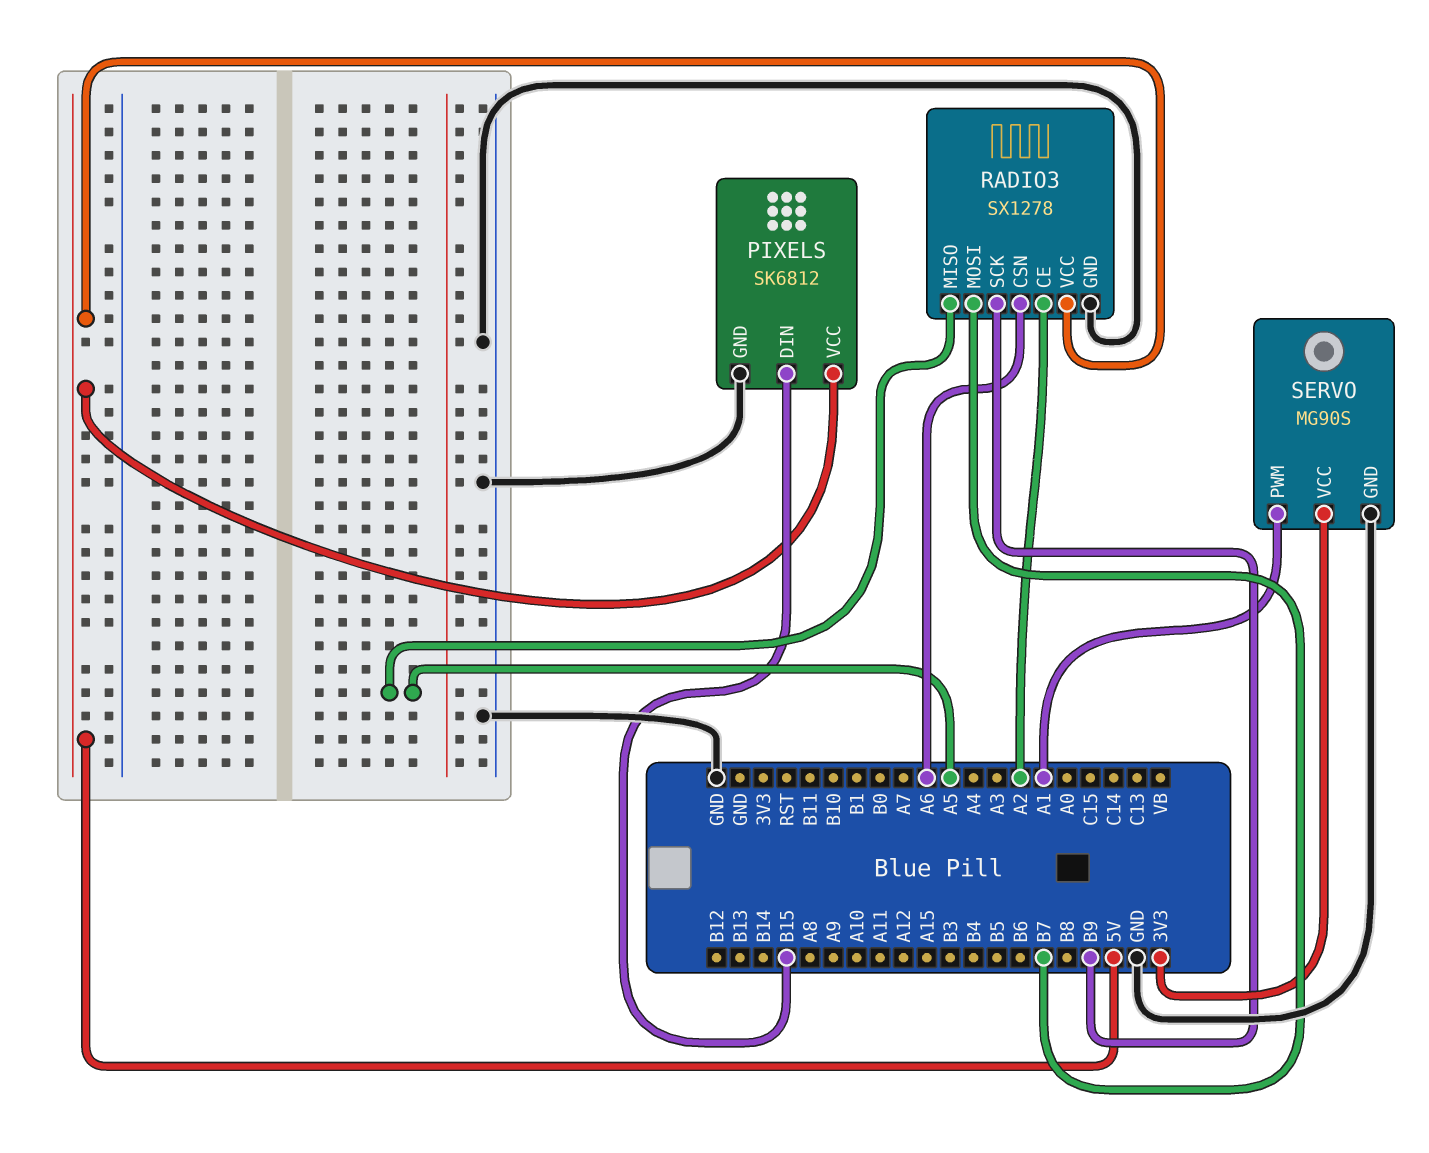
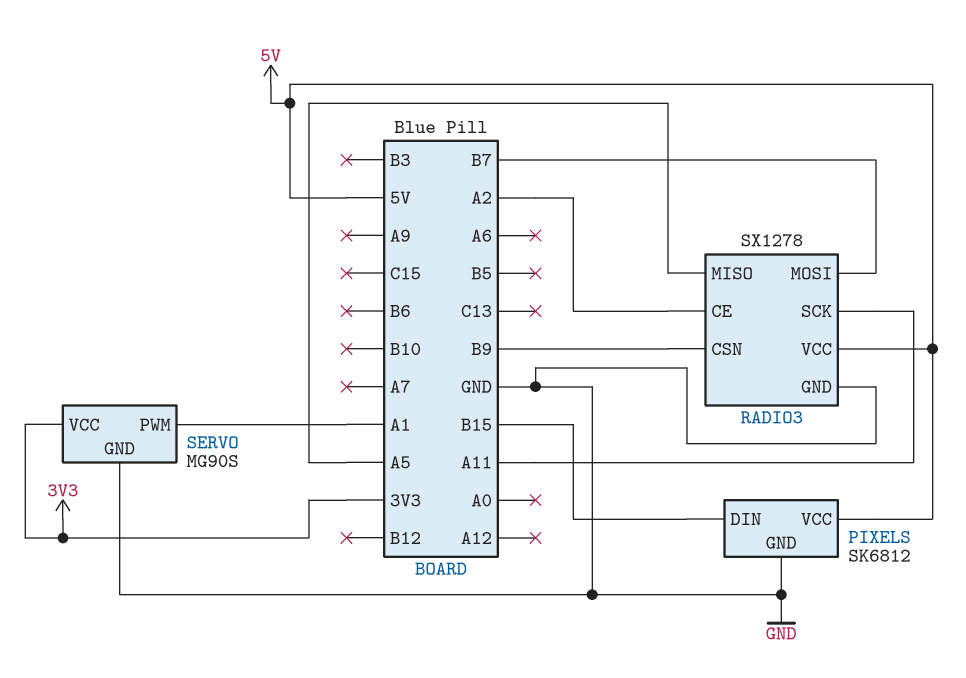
RADIO3 pin CSN: A6 -> B9
RADIO3 pin SCK: B9 -> A11

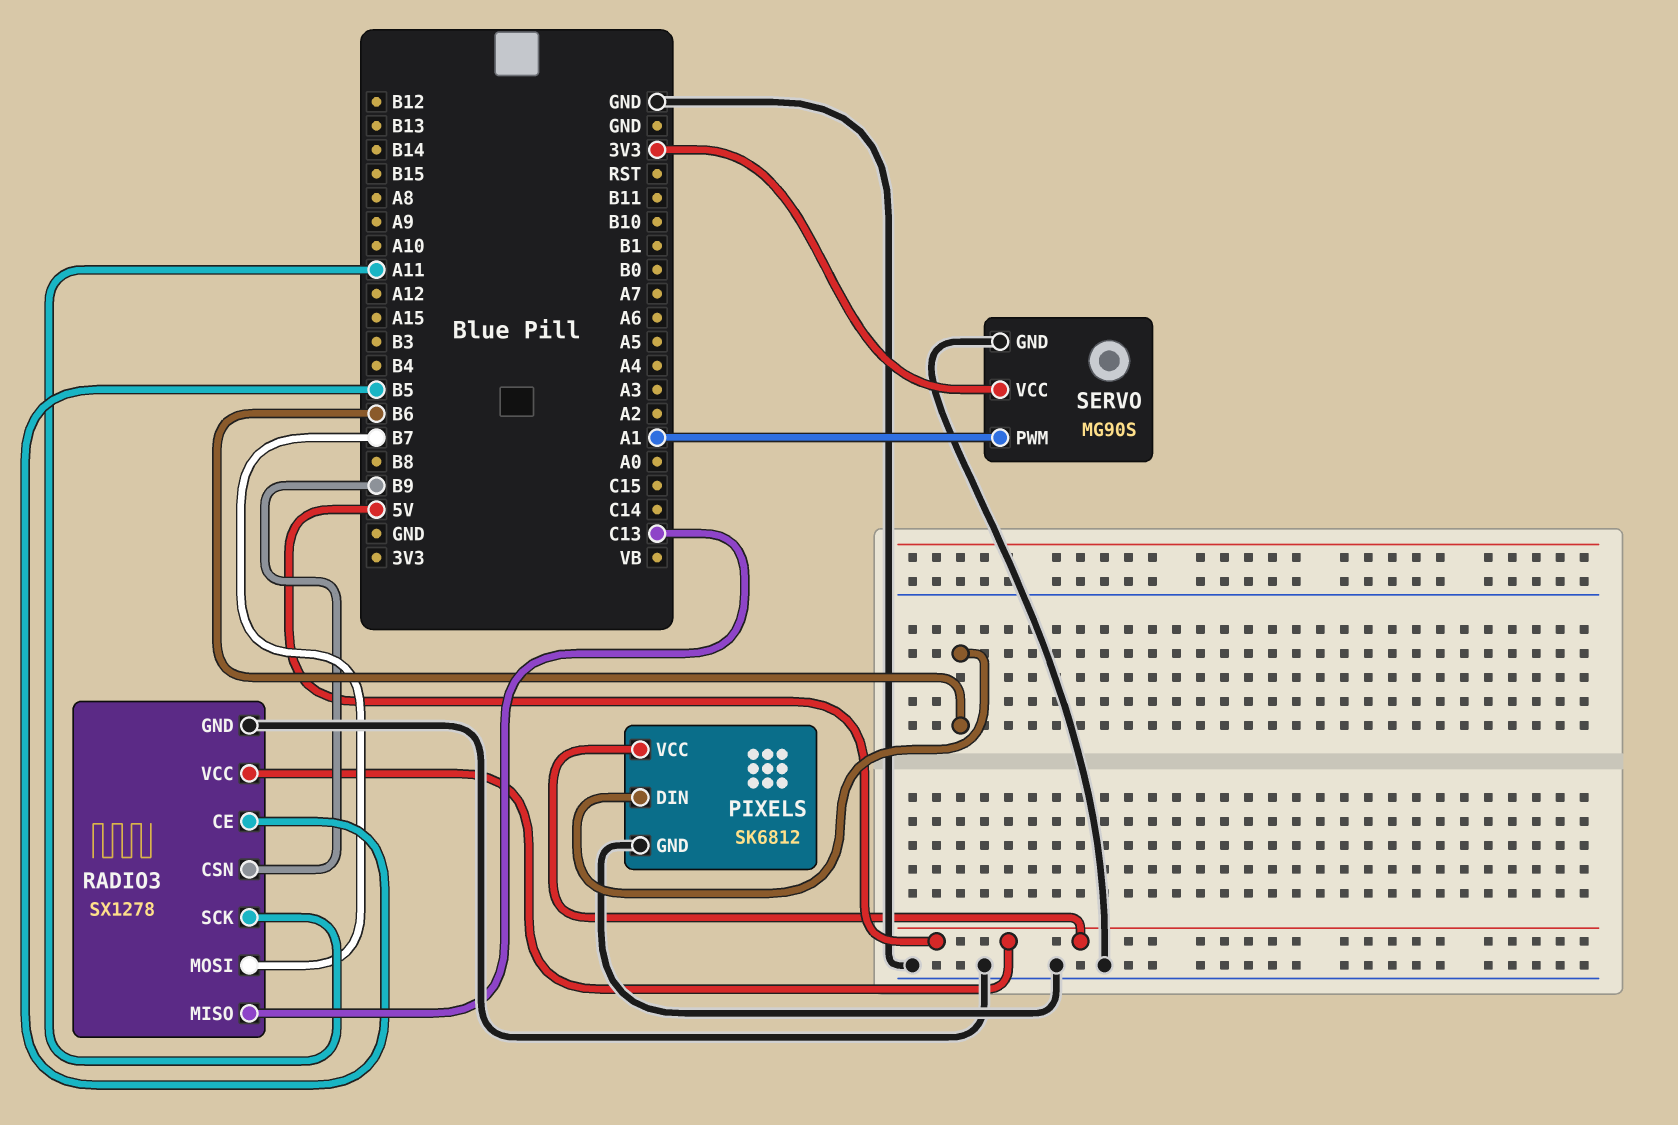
PIXELS pin DIN: B15 -> B6
RADIO3 pin CE: A2 -> B5
RADIO3 pin MISO: A5 -> C13

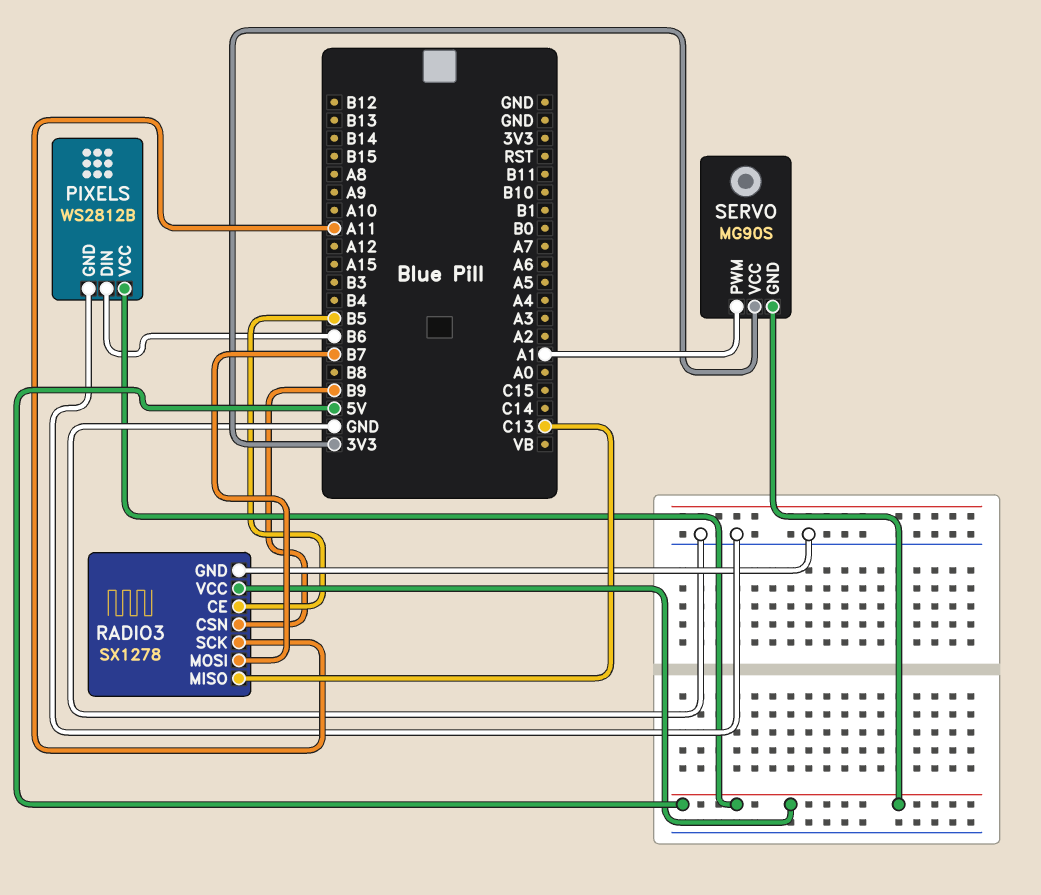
PIXELS: SK6812 -> WS2812B
SERVO pin GND: GND -> 5V

